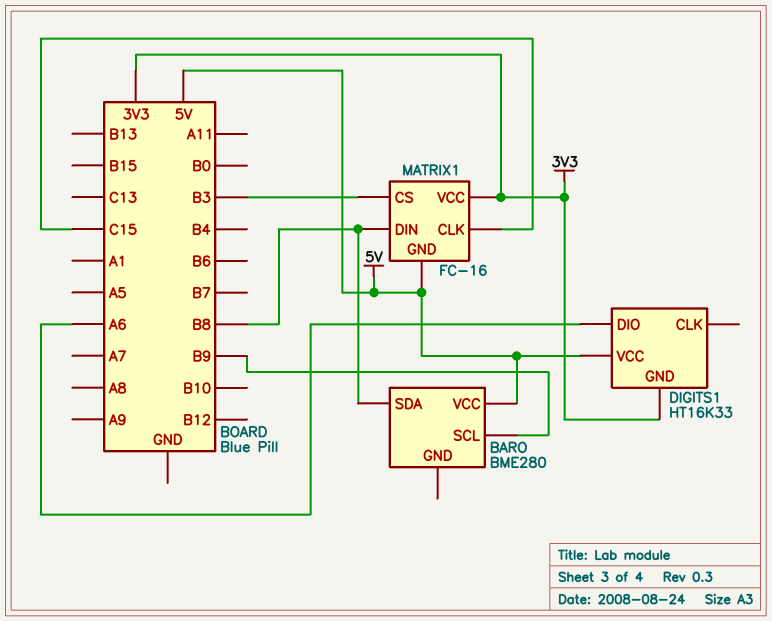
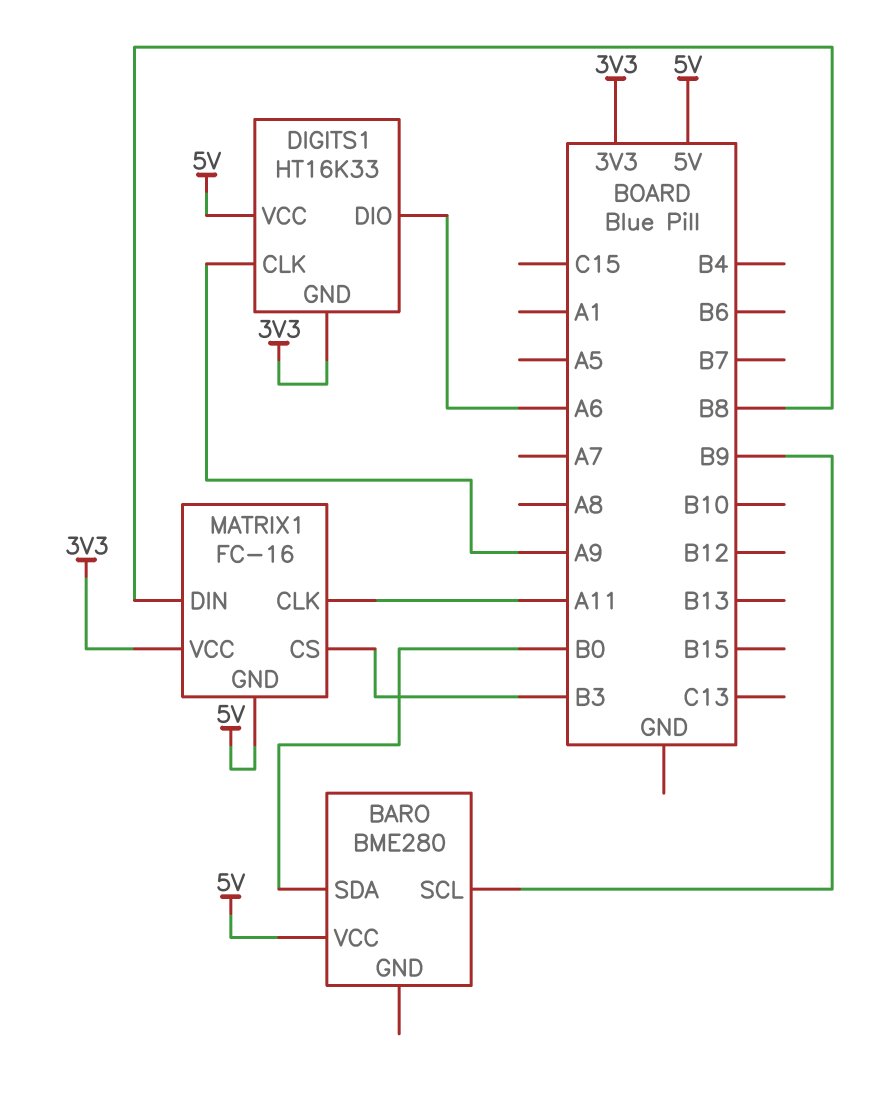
BARO pin SDA: B8 -> B0
DIGITS1 pin CLK: none -> A9
MATRIX1 pin CLK: C15 -> A11

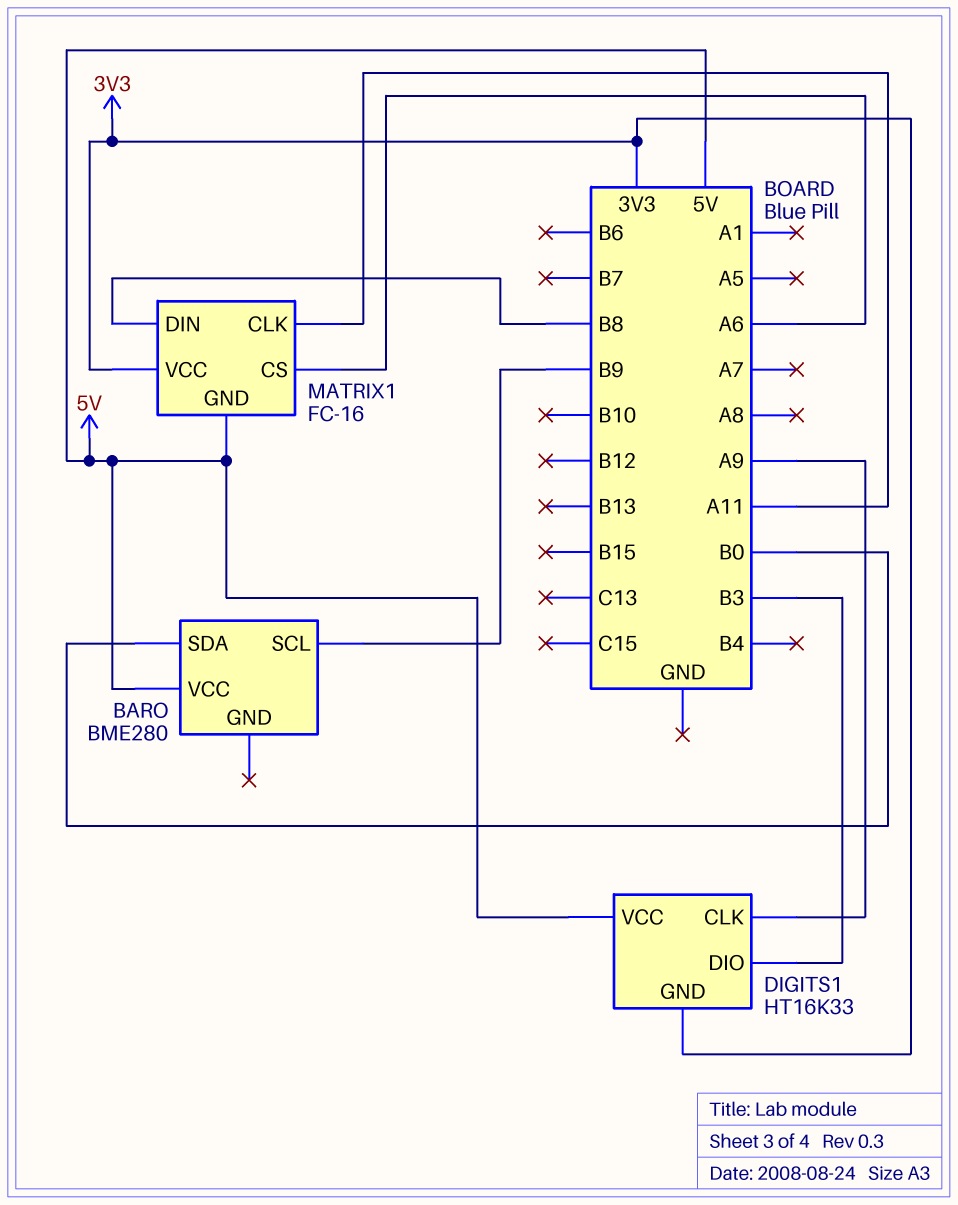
DIGITS1 pin DIO: A6 -> B3
MATRIX1 pin CS: B3 -> A6

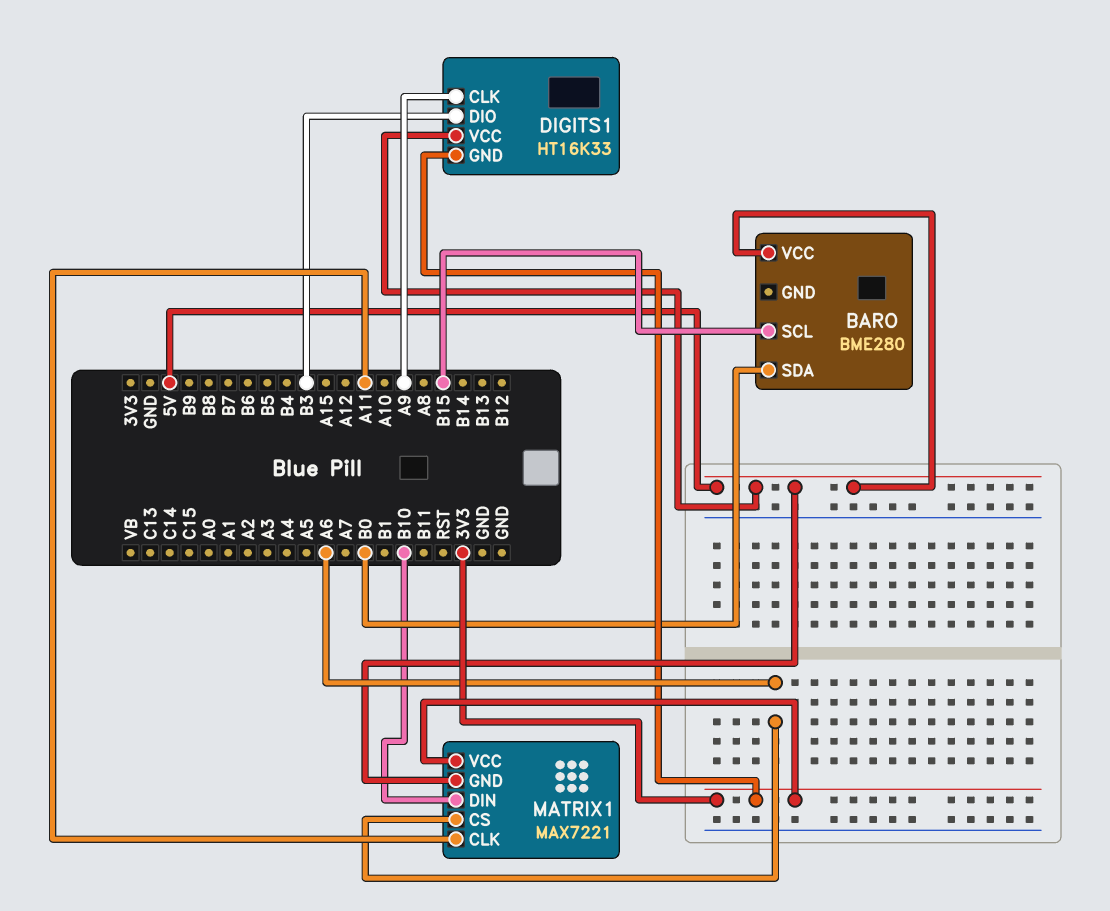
BARO pin SCL: B9 -> B15
MATRIX1: FC-16 -> MAX7221
MATRIX1 pin DIN: B8 -> B10

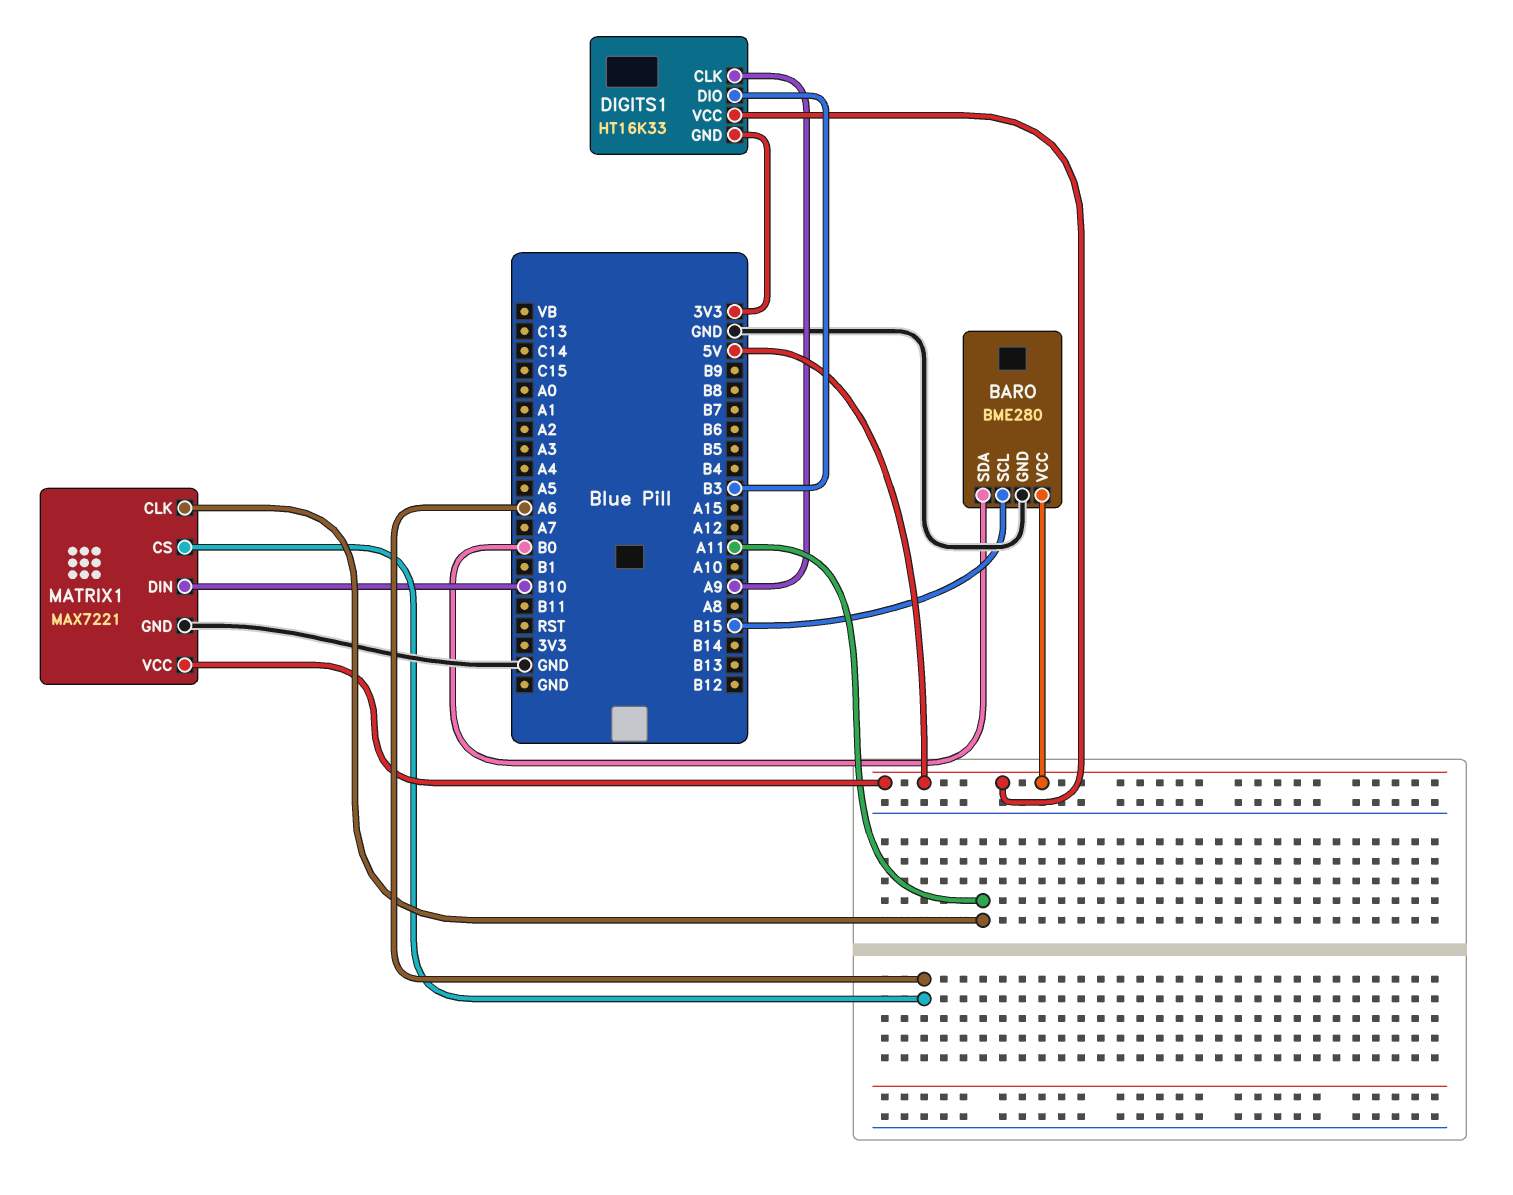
BARO pin GND: none -> GND
MATRIX1 pin GND: 5V -> GND
MATRIX1 pin VCC: 3V3 -> 5V

